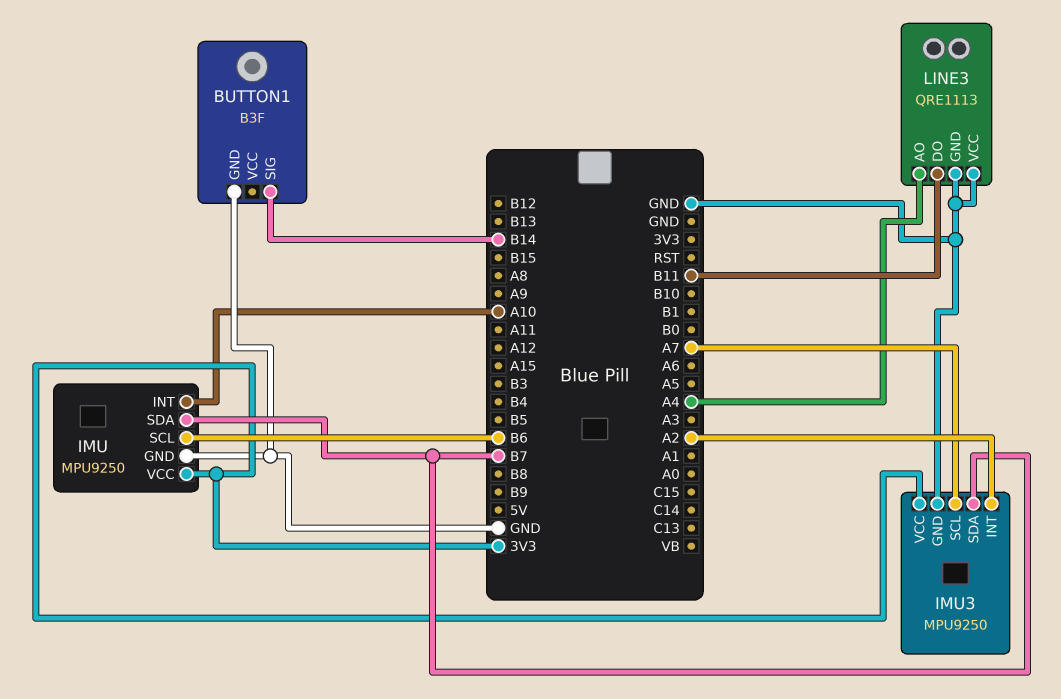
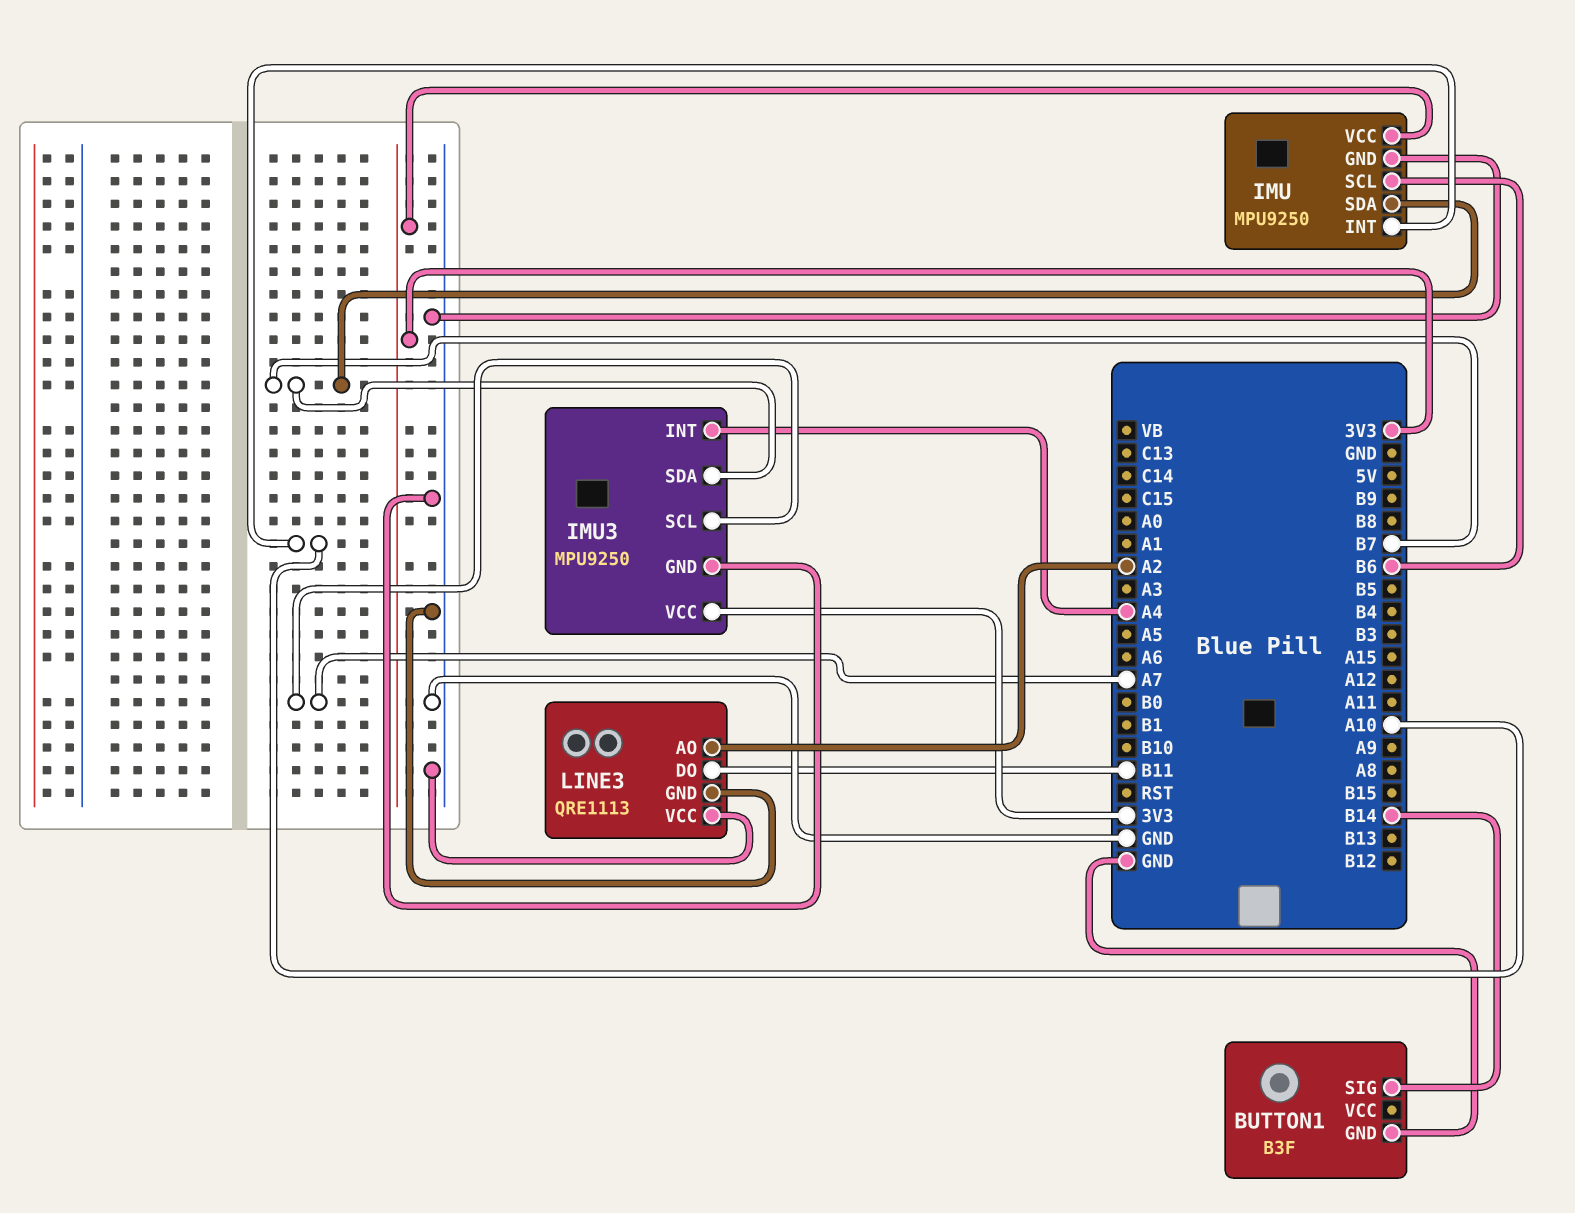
IMU3 pin INT: A2 -> A4
LINE3 pin AO: A4 -> A2

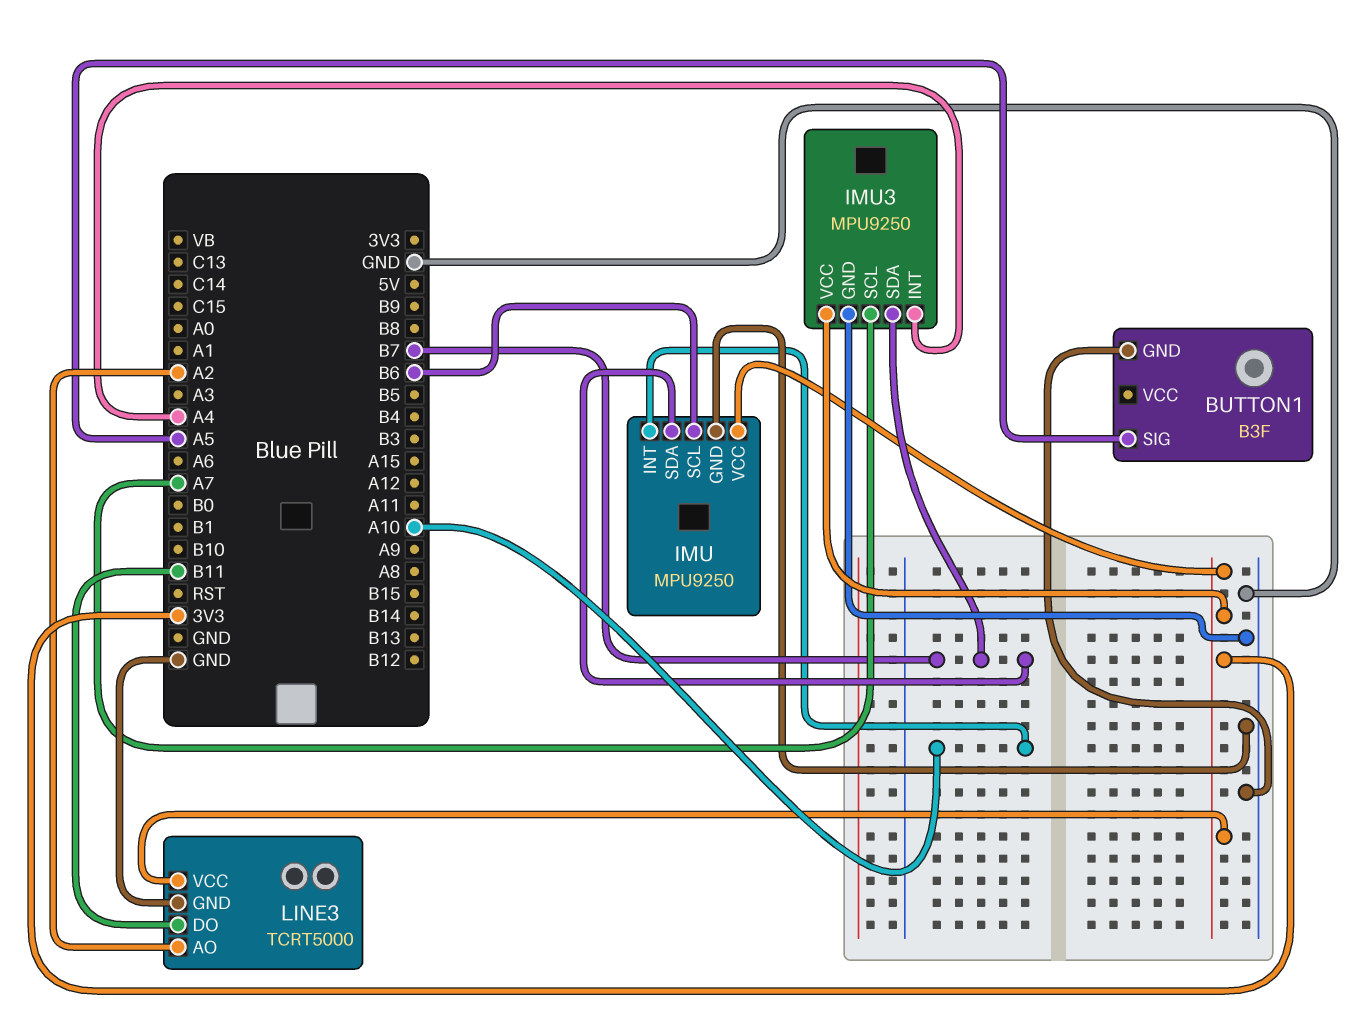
BUTTON1 pin SIG: B14 -> A5
LINE3: QRE1113 -> TCRT5000
LINE3 pin VCC: GND -> 3V3

